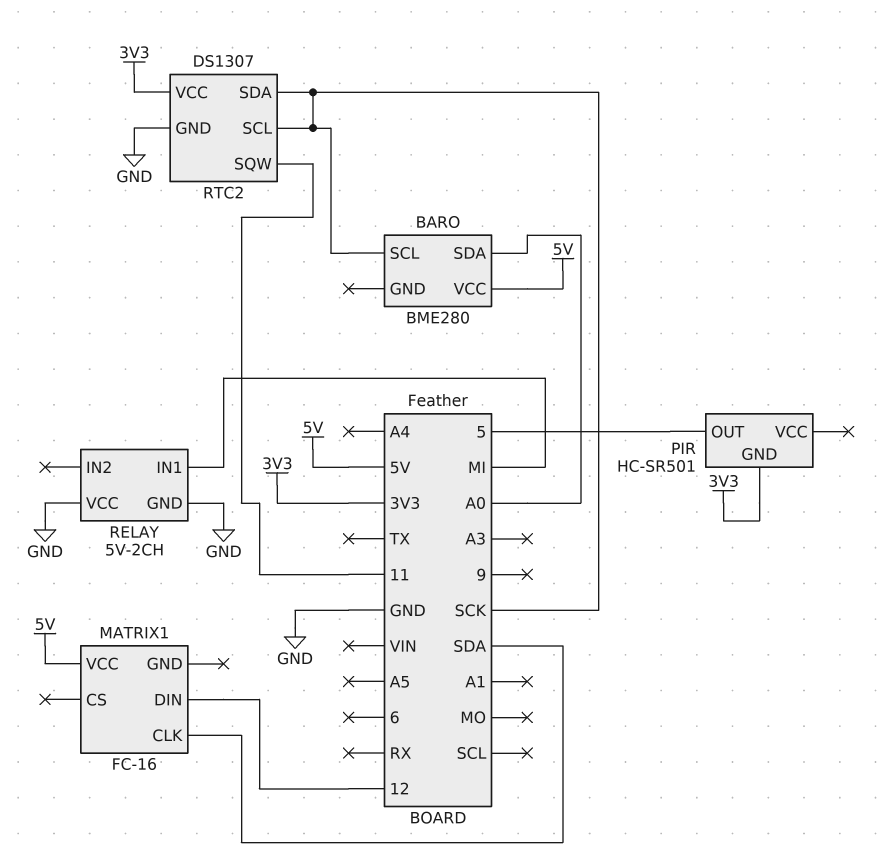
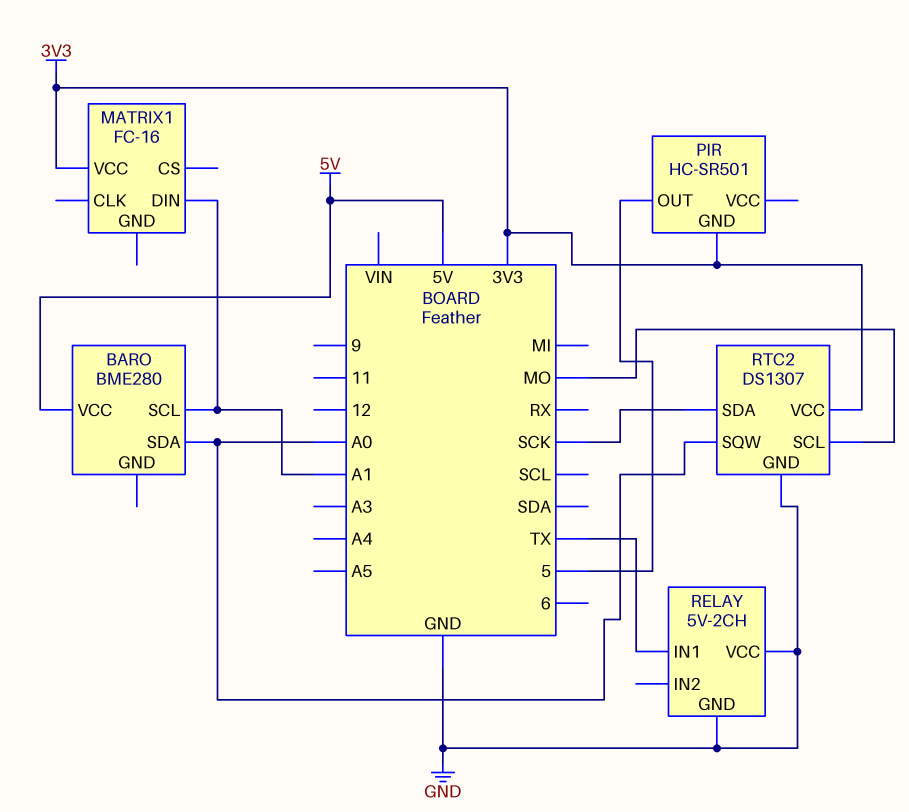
BARO pin SCL: SCK -> A1
MATRIX1 pin CLK: SDA -> none
MATRIX1 pin DIN: 12 -> A1
MATRIX1 pin VCC: 5V -> 3V3
RELAY pin IN1: MI -> TX
RTC2 pin SCL: SCK -> MO
RTC2 pin SQW: 11 -> A0

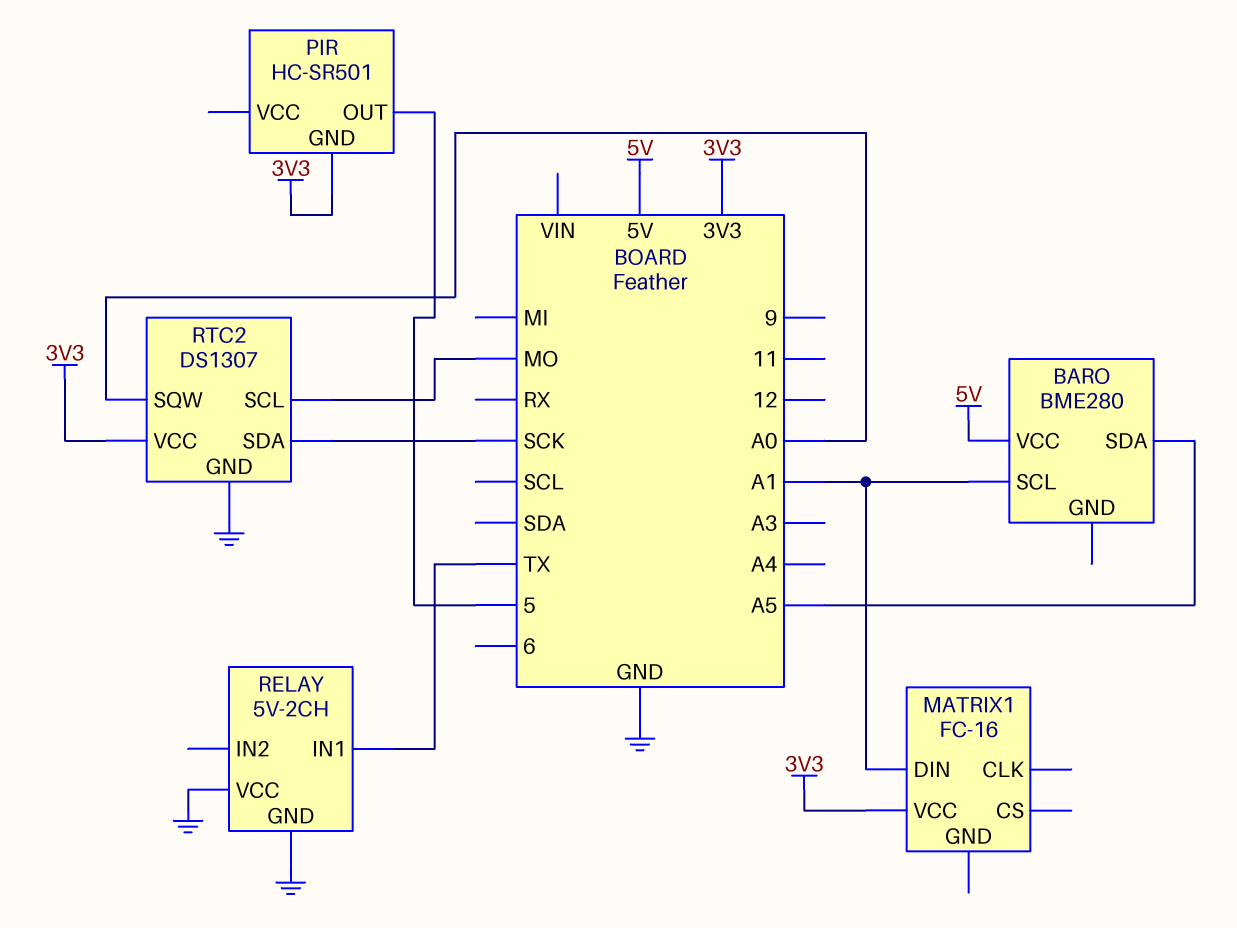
BARO pin SDA: A0 -> A5

